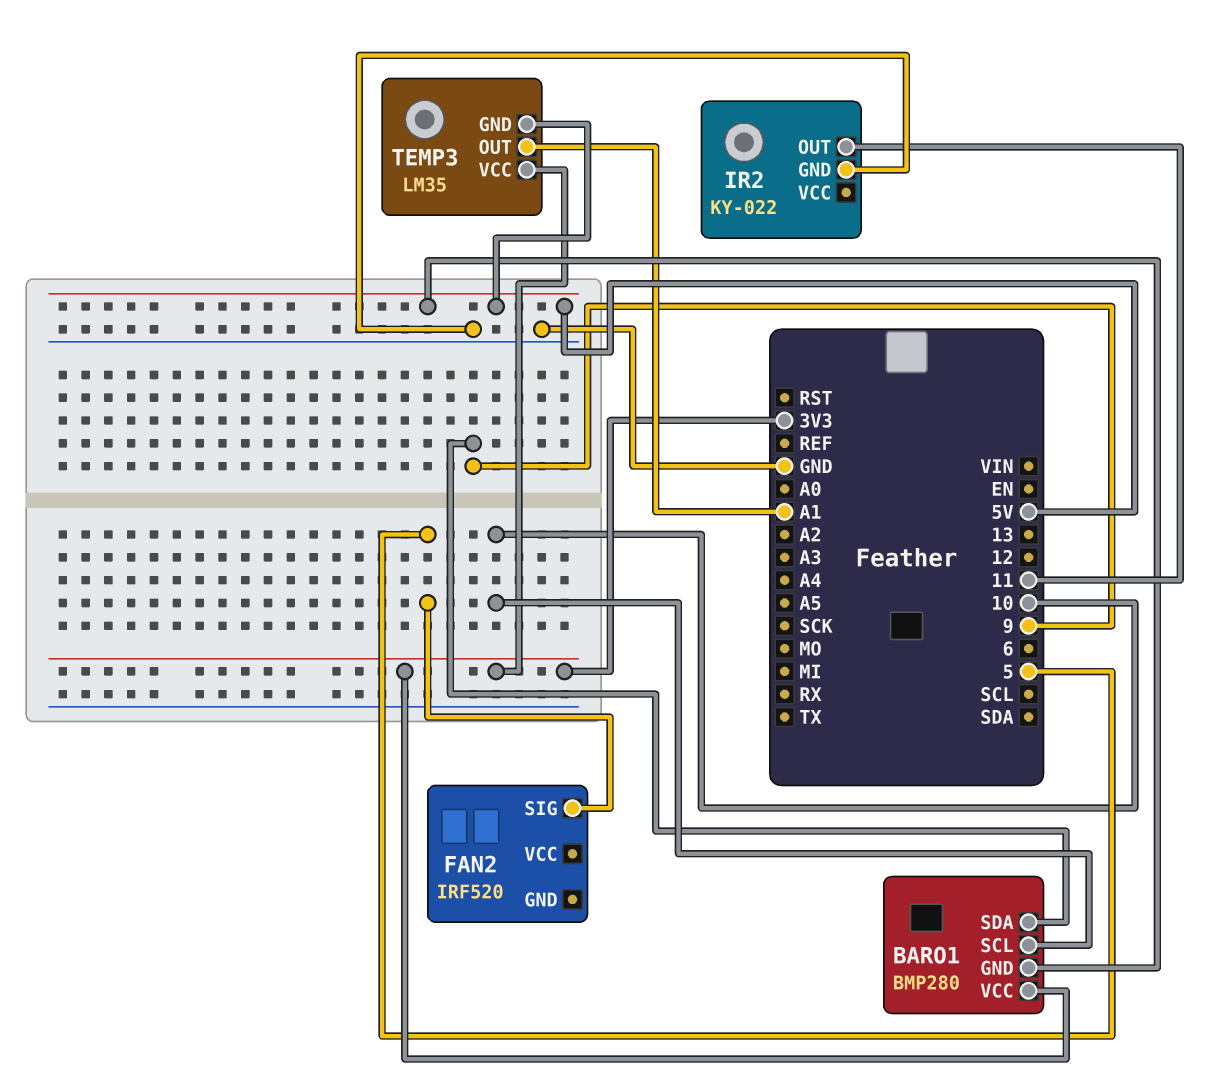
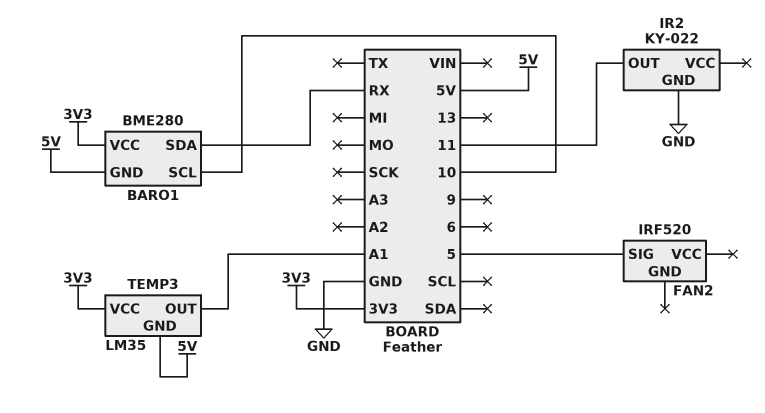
BARO1: BMP280 -> BME280
BARO1 pin SDA: 9 -> RX

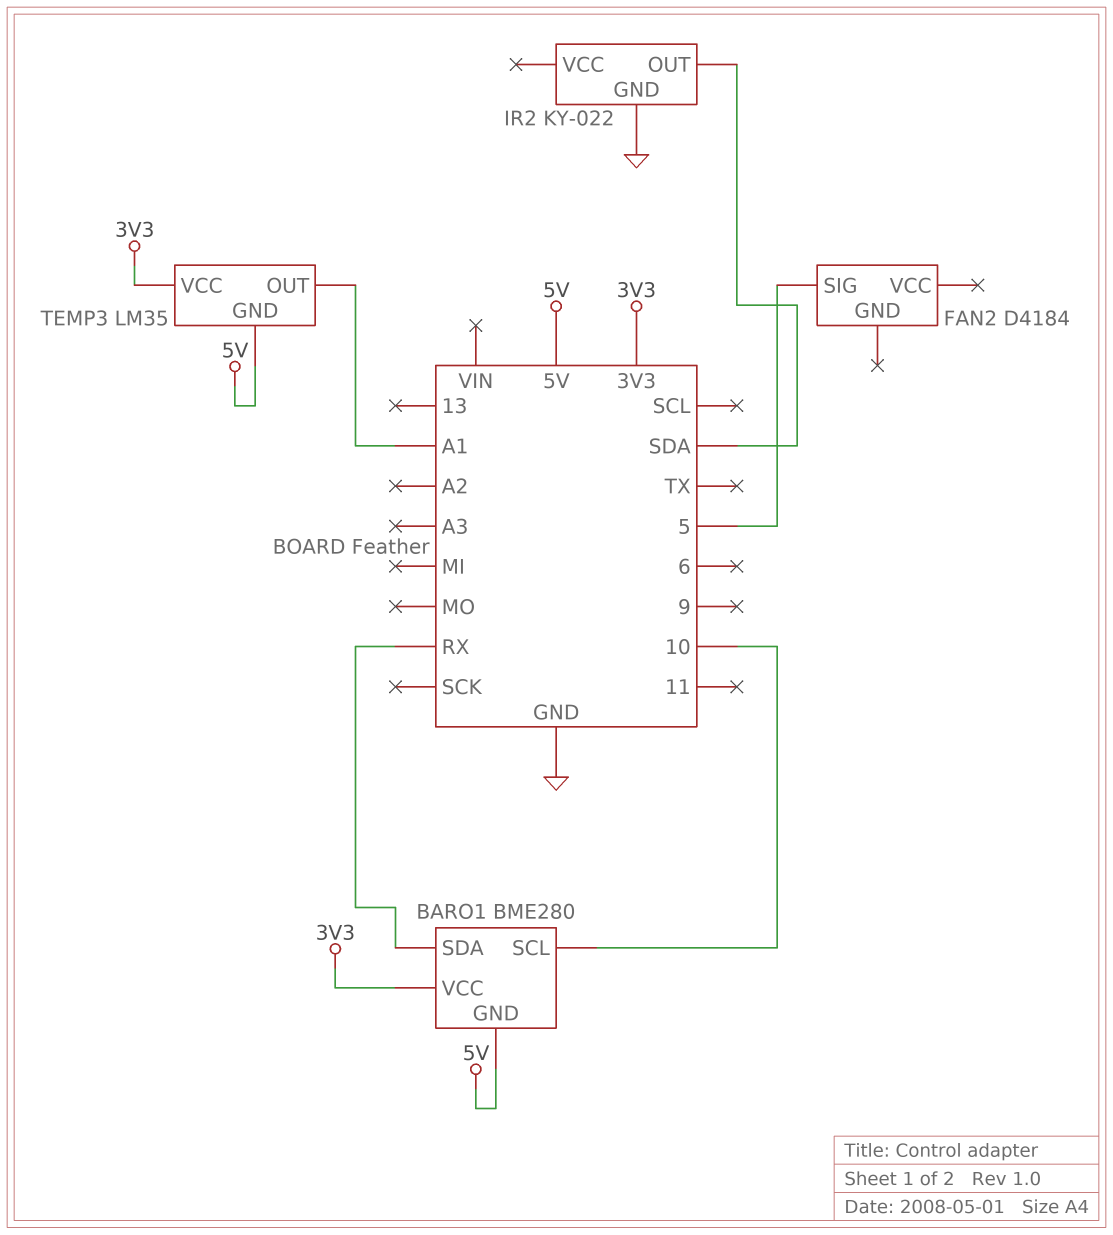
FAN2: IRF520 -> D4184
IR2 pin OUT: 11 -> SDA

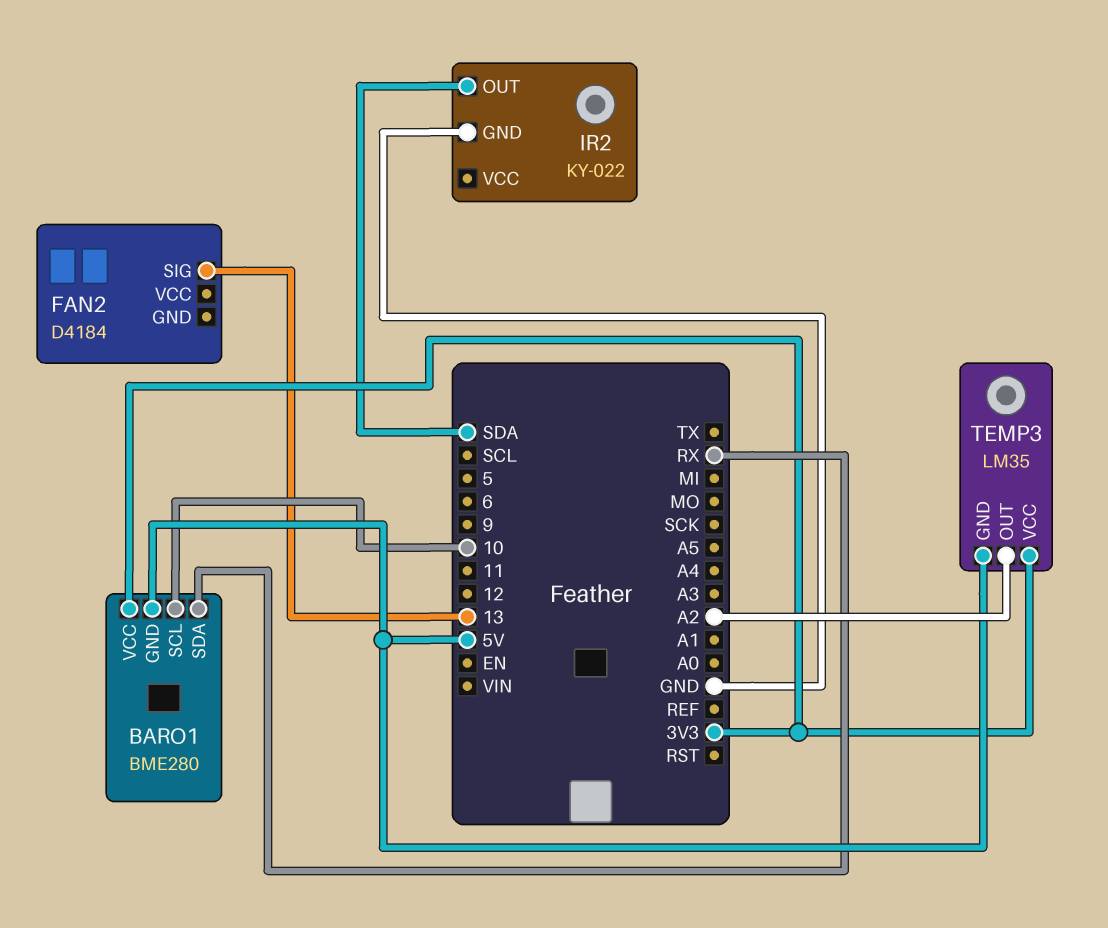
FAN2 pin SIG: 5 -> 13
TEMP3 pin OUT: A1 -> A2

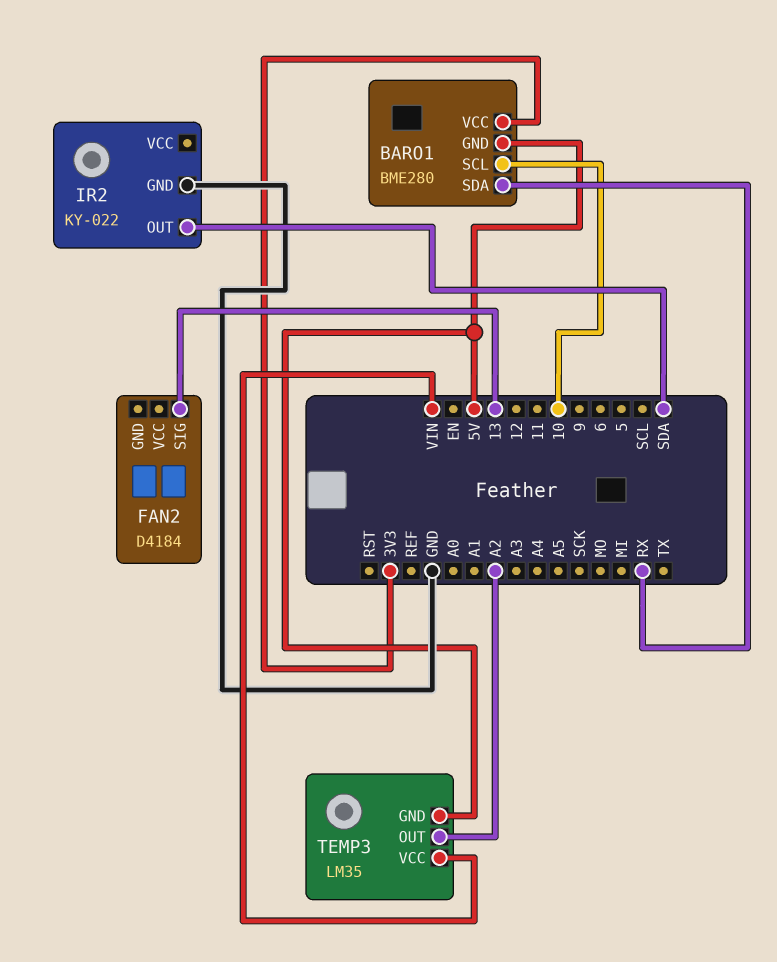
TEMP3 pin VCC: 3V3 -> VIN

